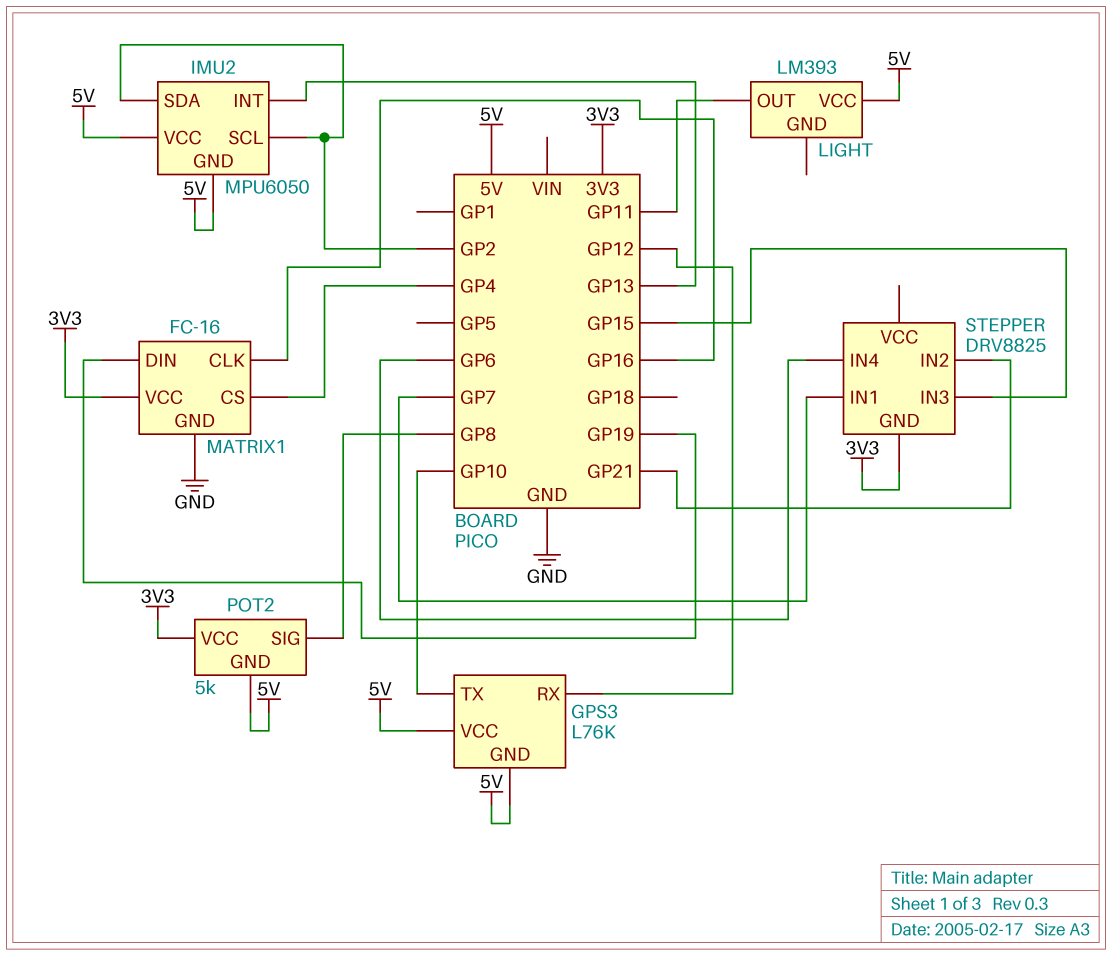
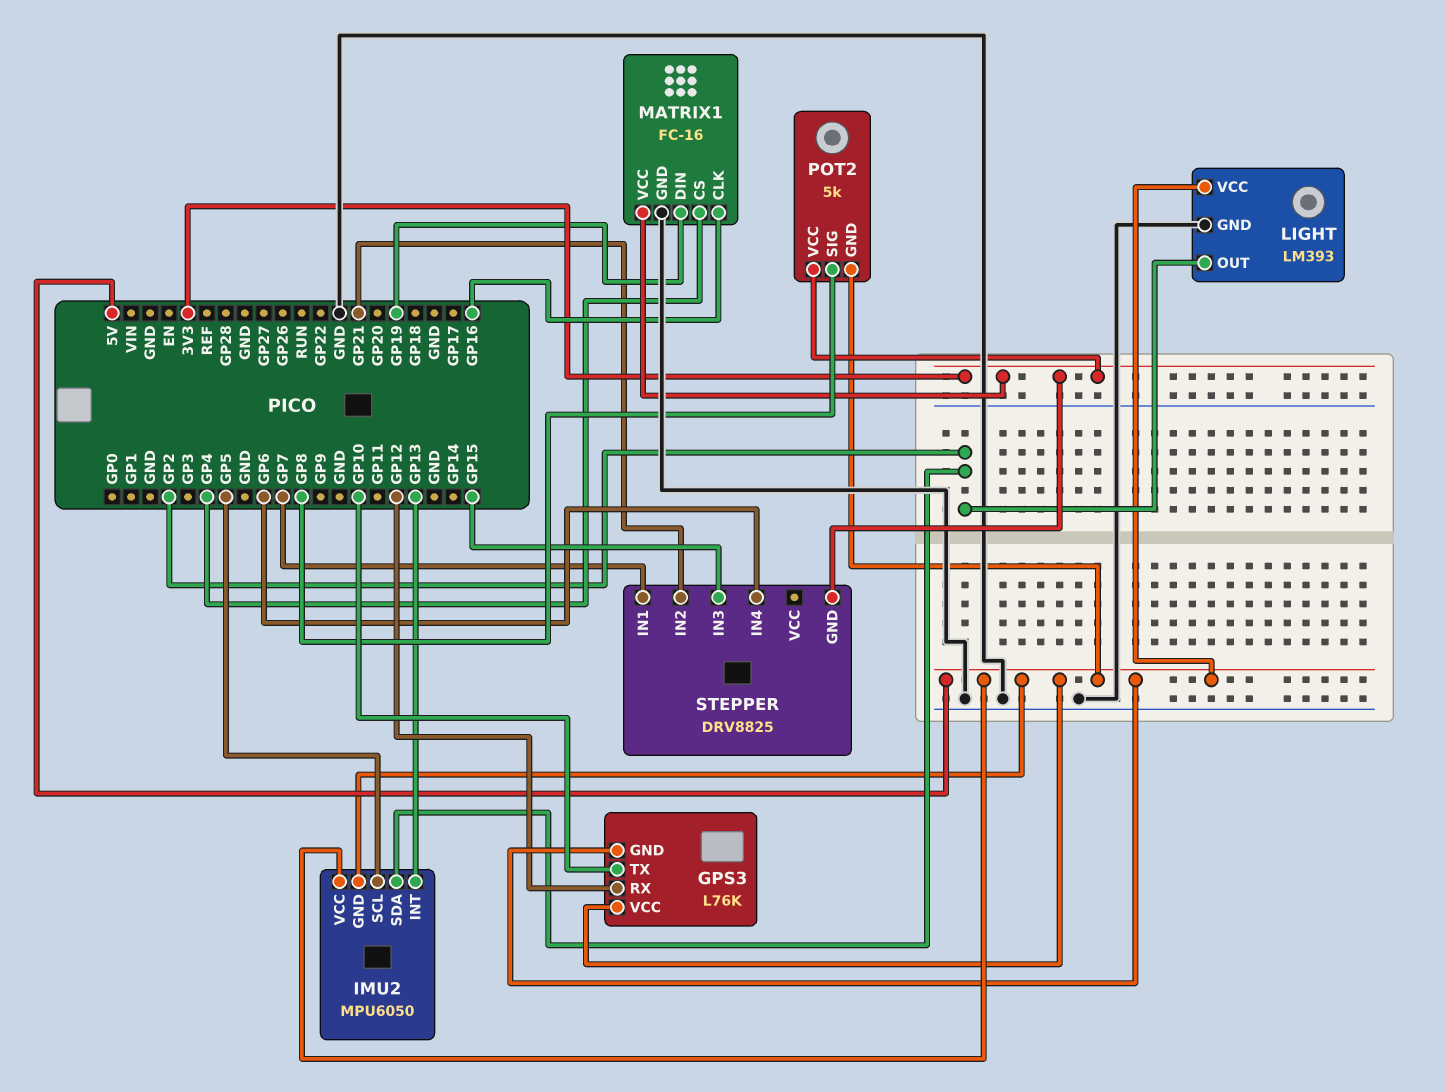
IMU2 pin SCL: GP2 -> GP5
LIGHT pin GND: none -> GND
LIGHT pin OUT: GP11 -> GP2

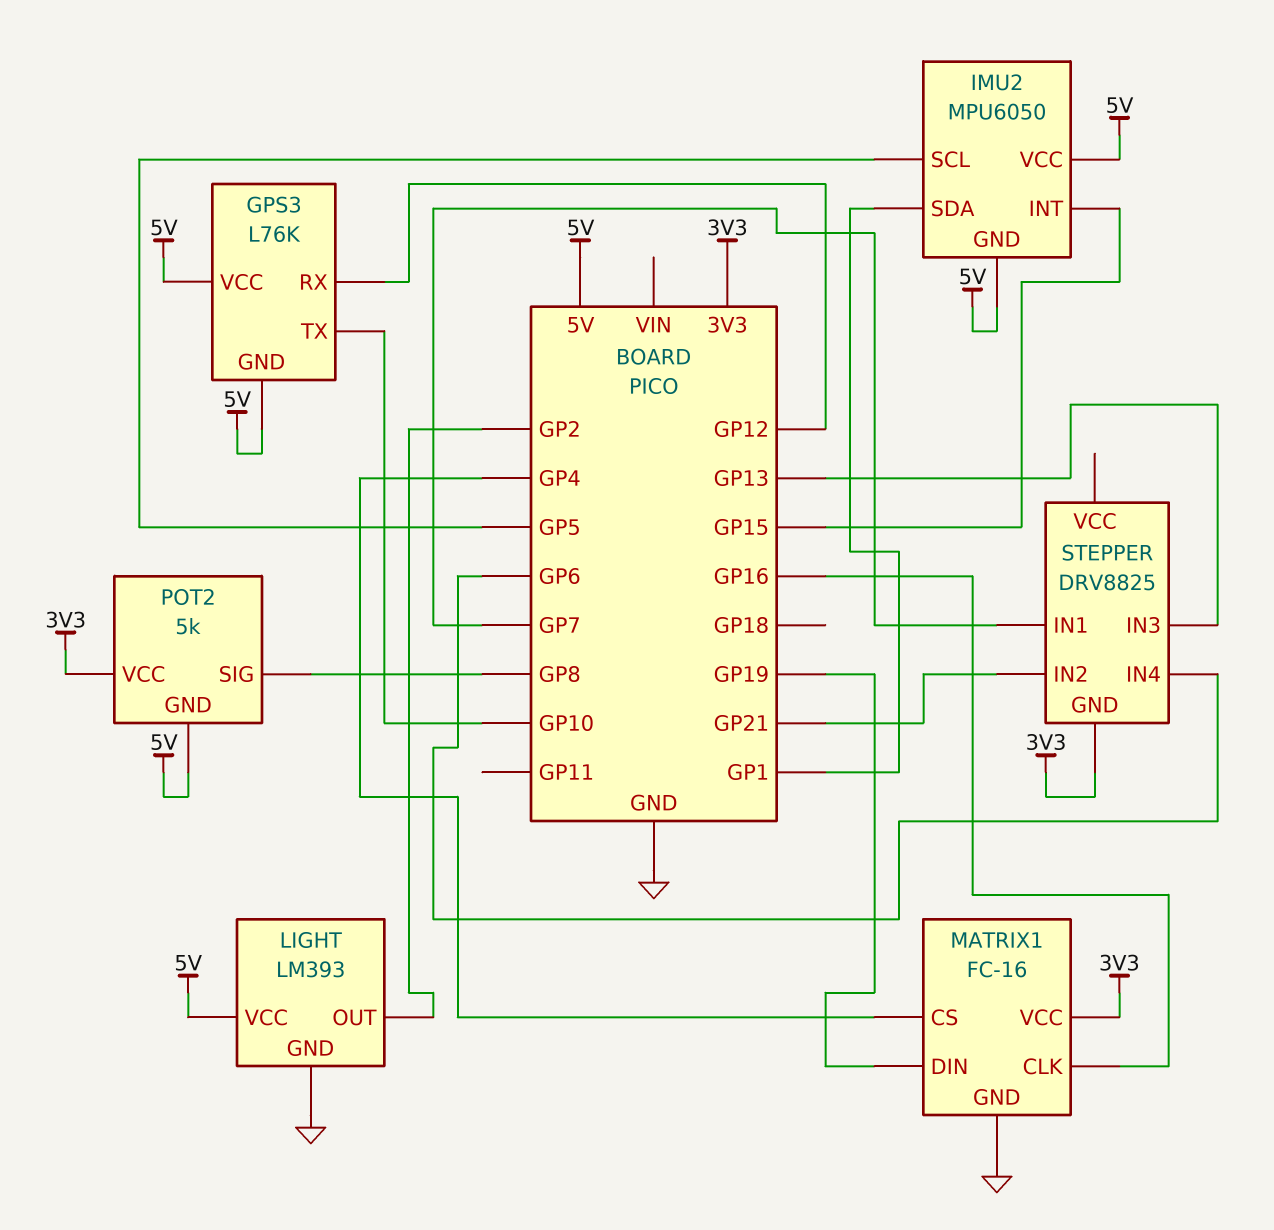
IMU2 pin INT: GP13 -> GP15
IMU2 pin SDA: GP2 -> GP1
STEPPER pin IN3: GP15 -> GP13

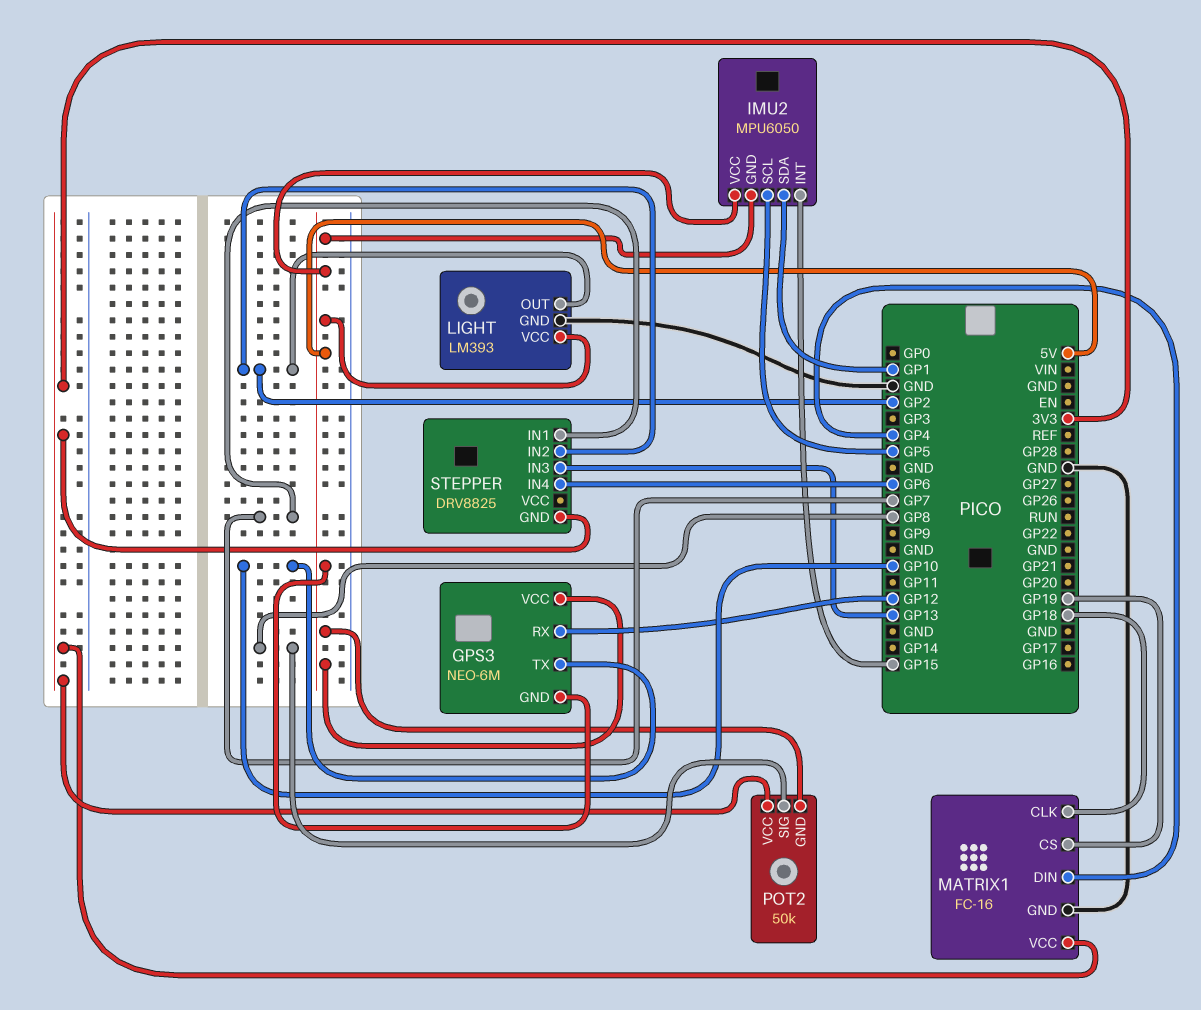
GPS3: L76K -> NEO-6M
MATRIX1 pin CLK: GP16 -> GP18
MATRIX1 pin CS: GP4 -> GP19
MATRIX1 pin DIN: GP19 -> GP4
POT2: 5k -> 50k
STEPPER pin IN2: GP21 -> GP2

